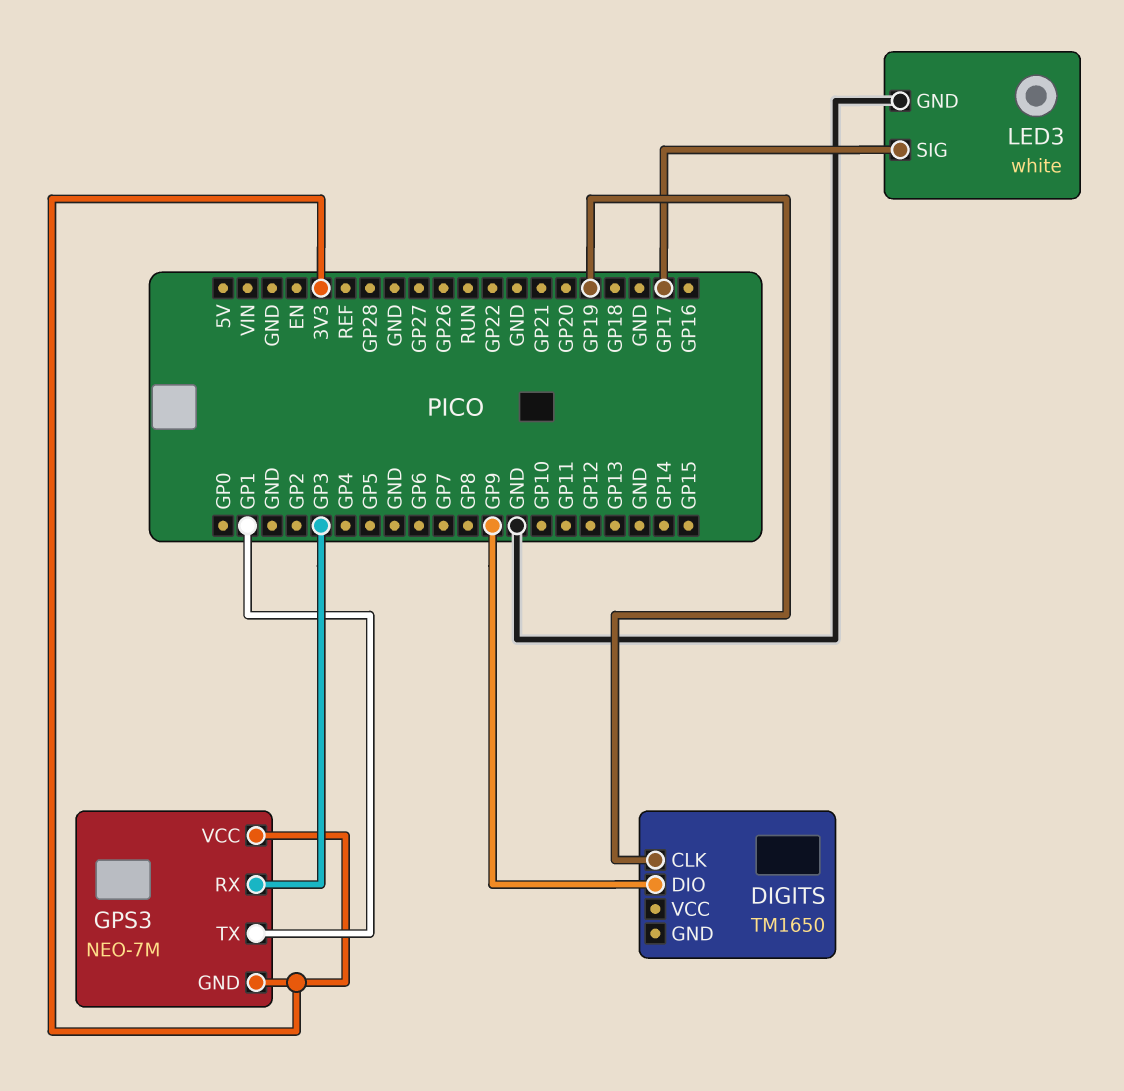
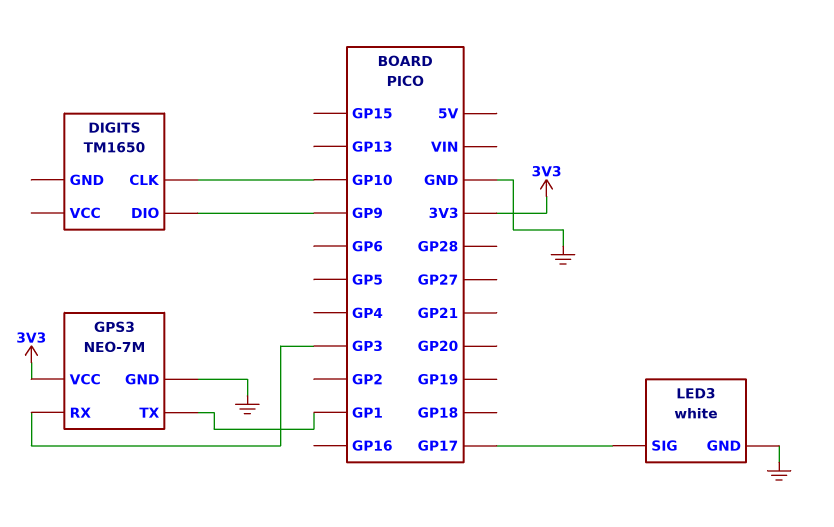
DIGITS pin CLK: GP19 -> GP10
GPS3 pin GND: 3V3 -> GND

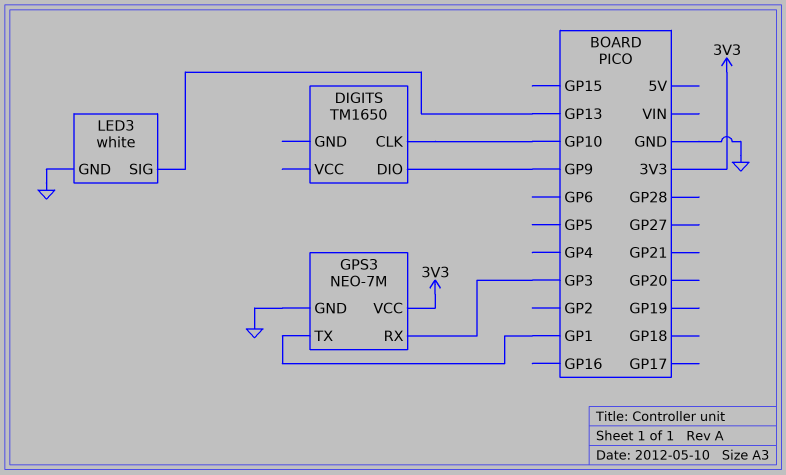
LED3 pin SIG: GP17 -> GP13

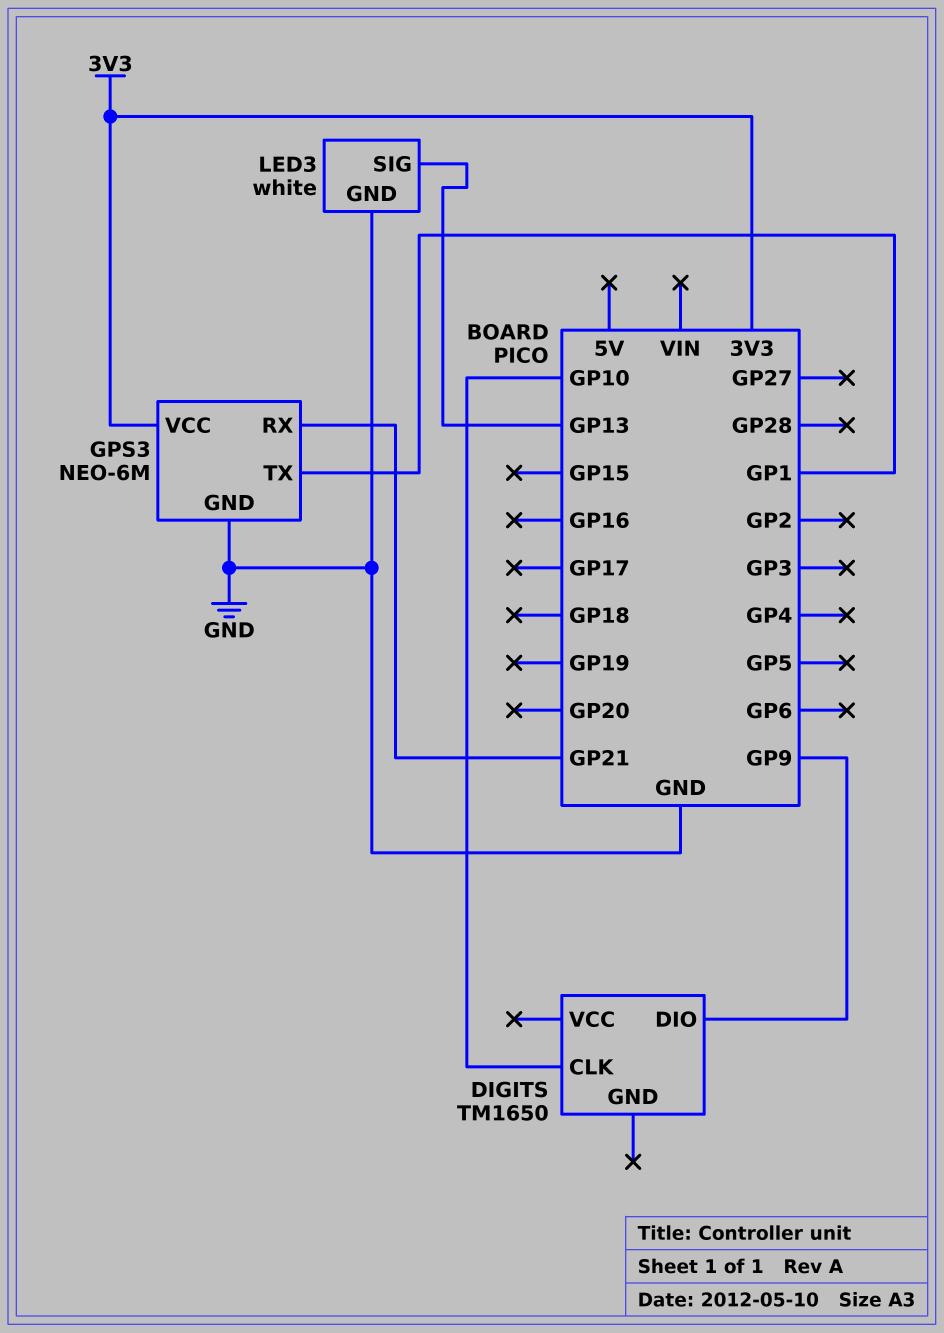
GPS3: NEO-7M -> NEO-6M
GPS3 pin RX: GP3 -> GP21

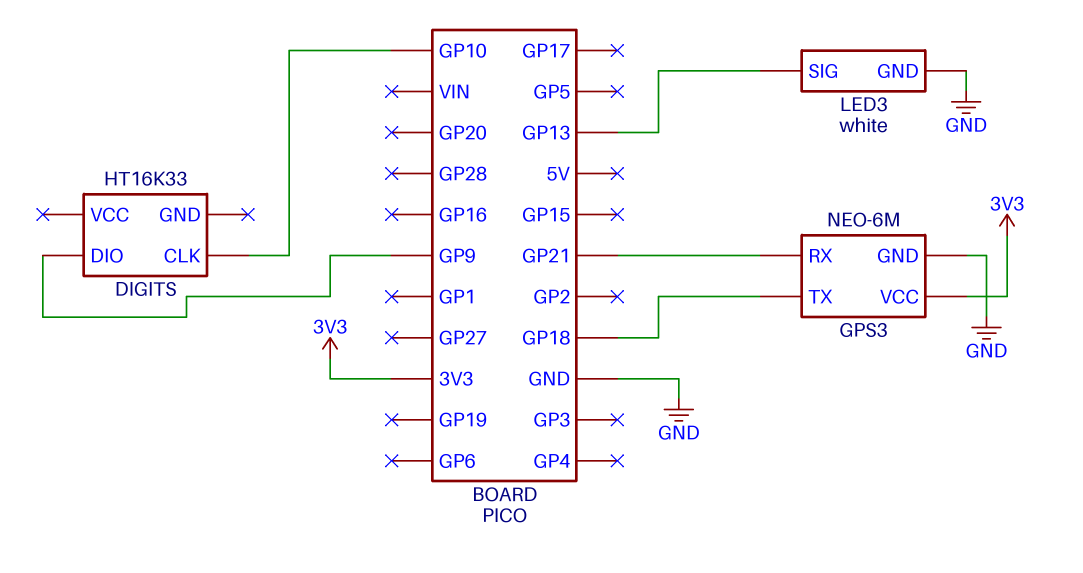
DIGITS: TM1650 -> HT16K33
GPS3 pin TX: GP1 -> GP18

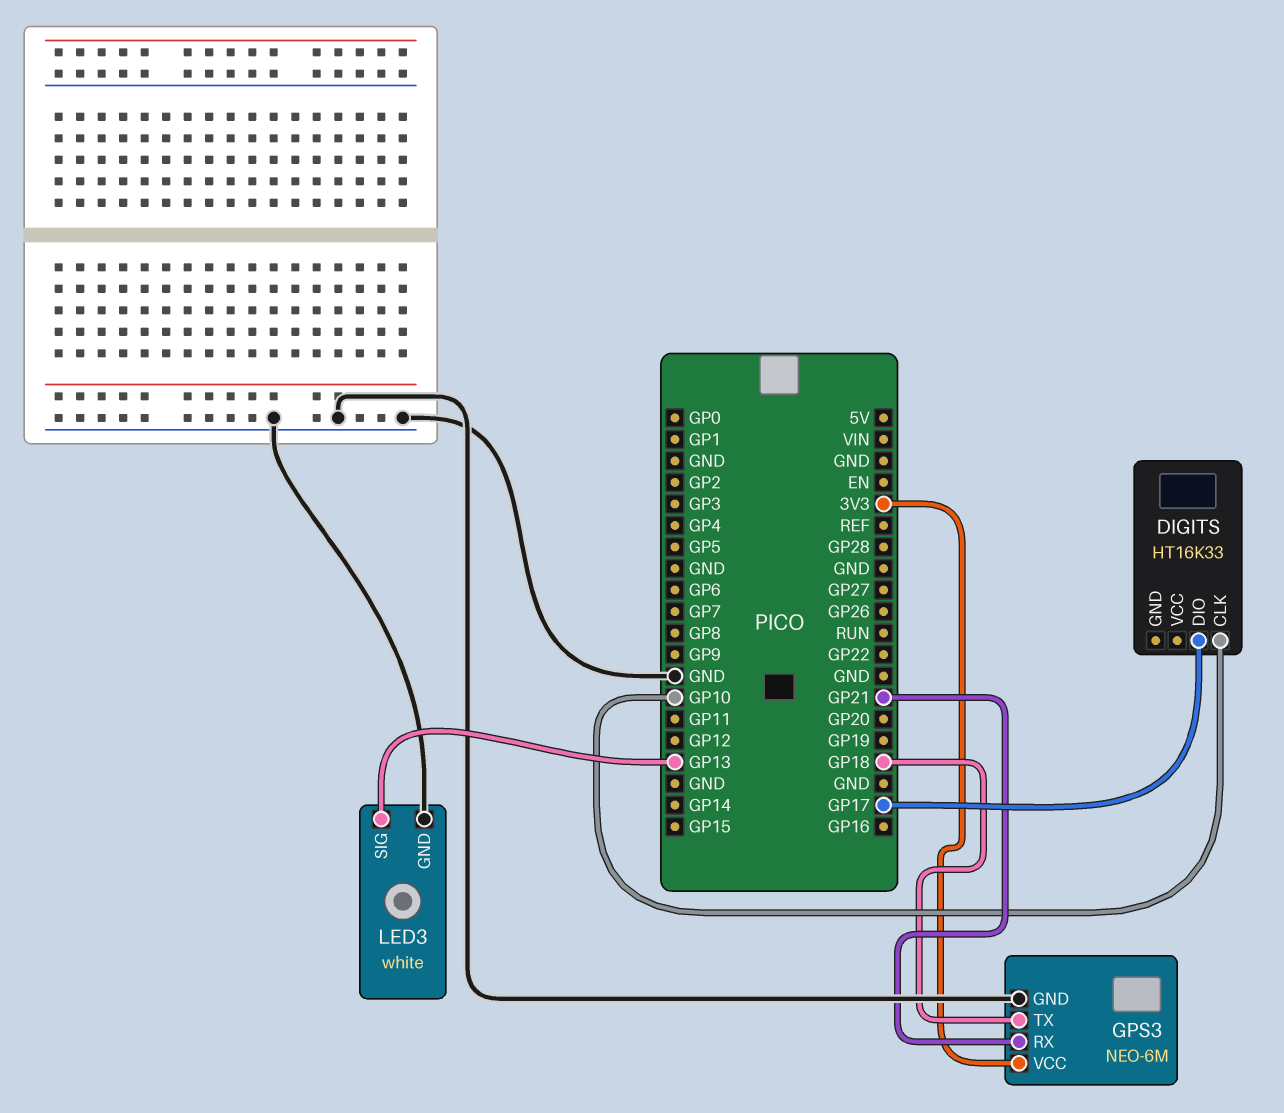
DIGITS pin DIO: GP9 -> GP17

